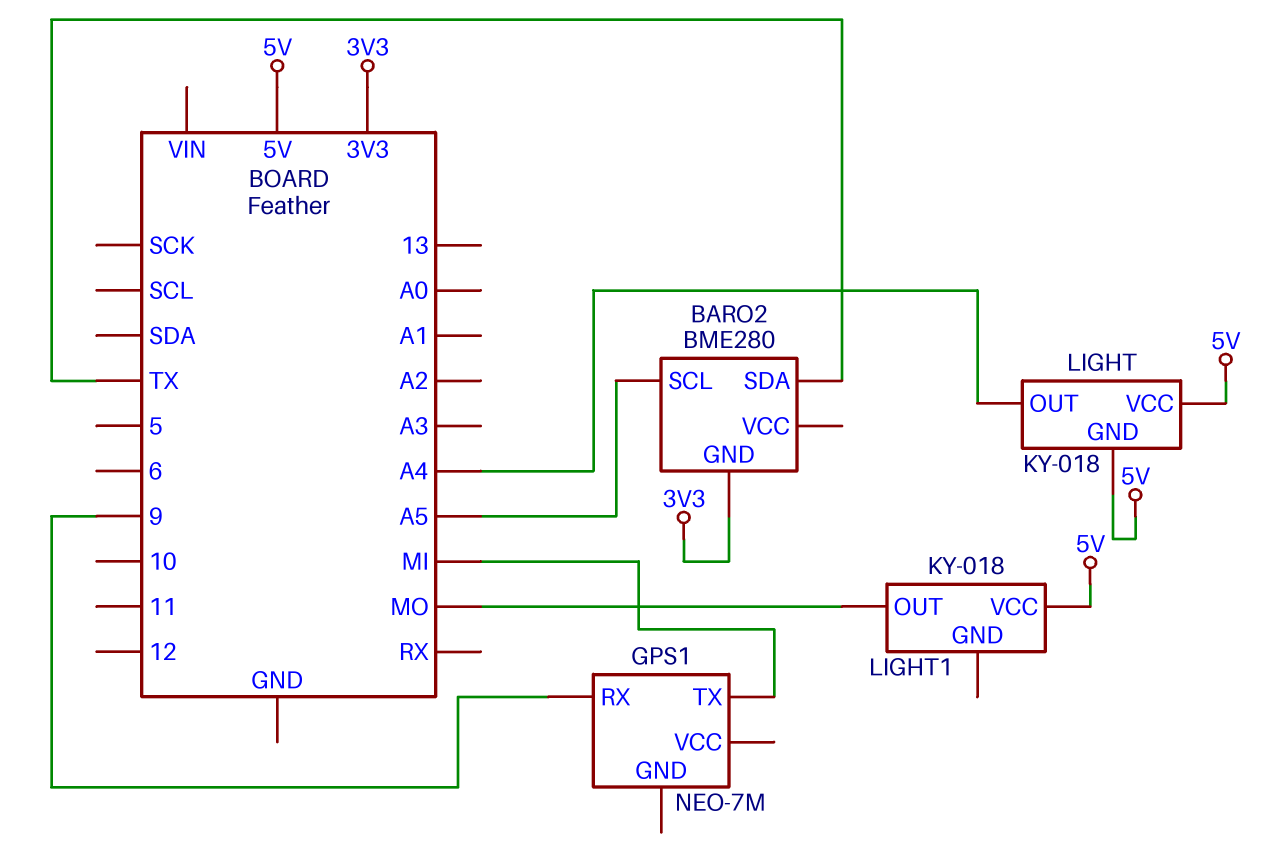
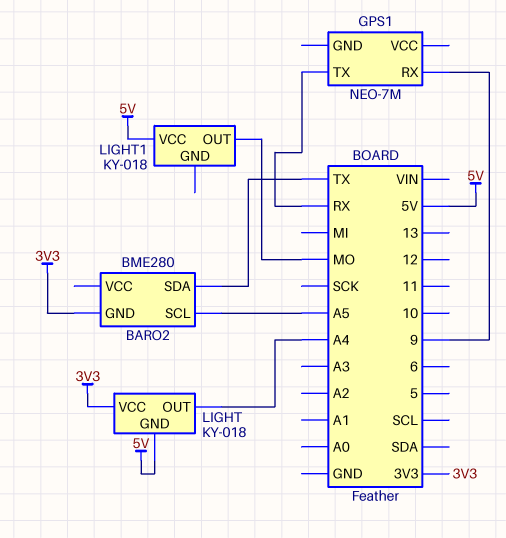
GPS1 pin TX: MI -> RX
LIGHT pin VCC: 5V -> 3V3

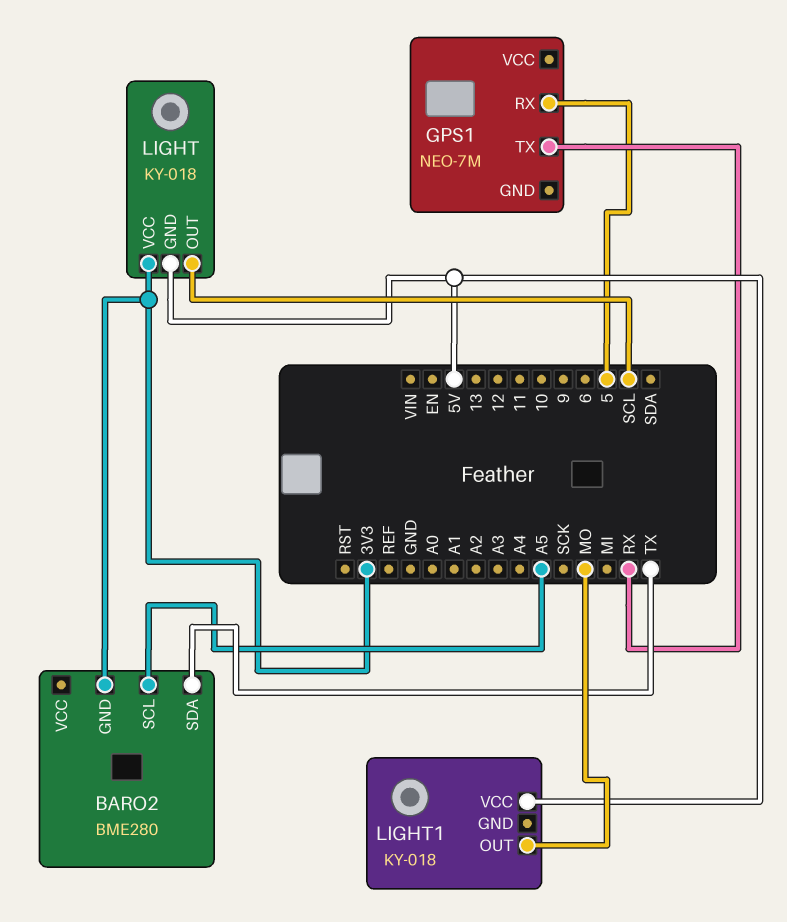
GPS1 pin RX: 9 -> 5
LIGHT pin OUT: A4 -> SCL

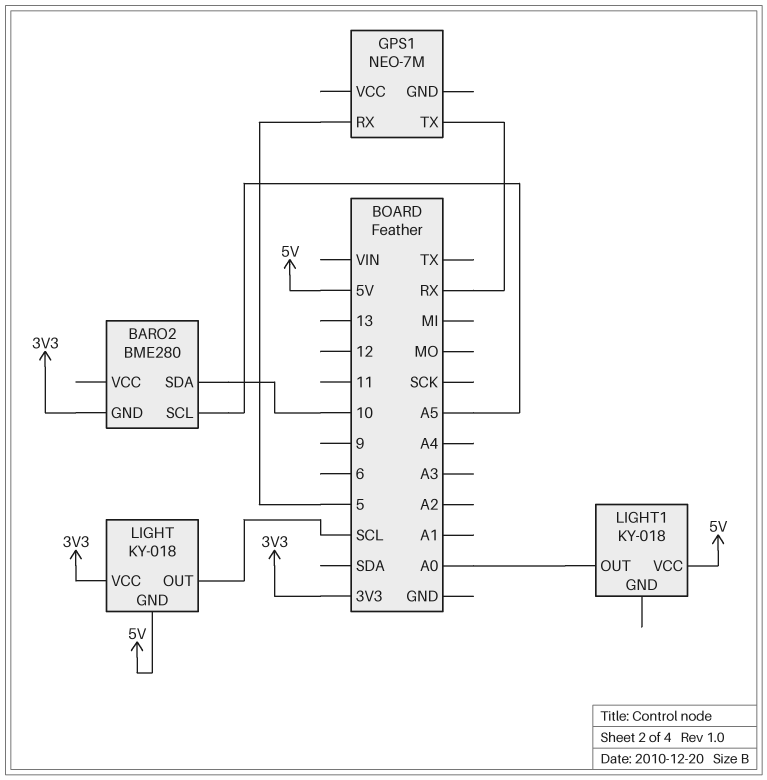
BARO2 pin SDA: TX -> 10
LIGHT1 pin OUT: MO -> A0

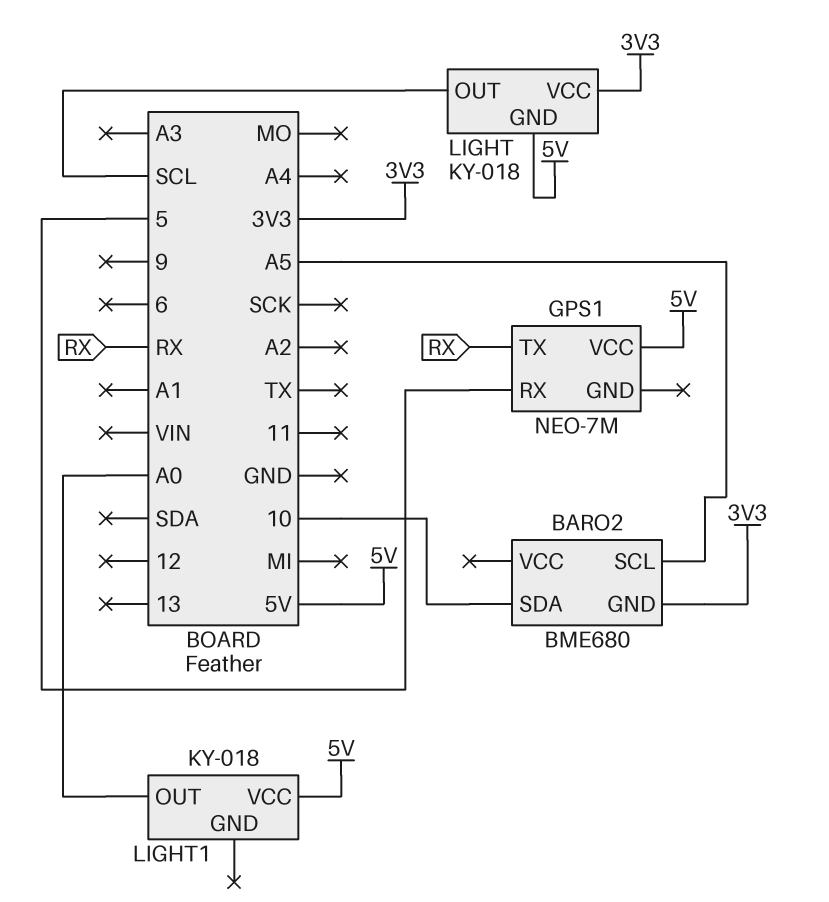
BARO2: BME280 -> BME680
GPS1 pin VCC: none -> 5V

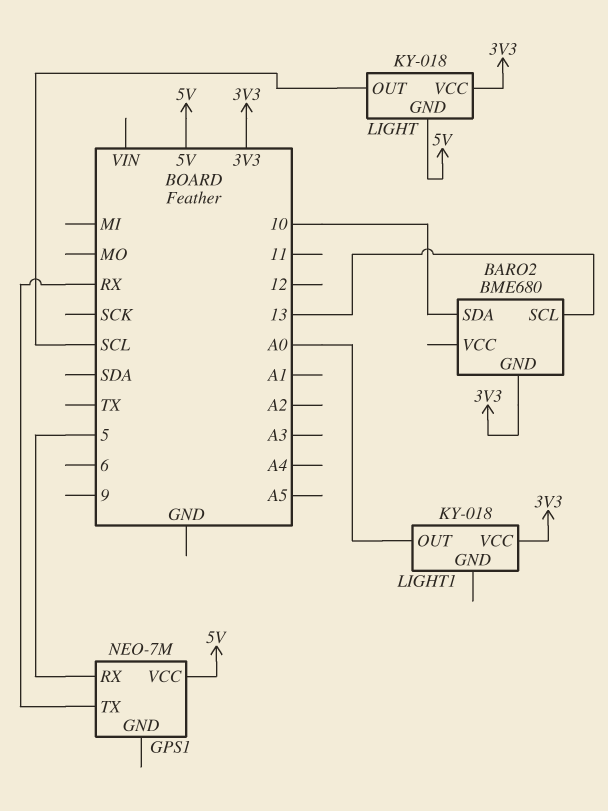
BARO2 pin SCL: A5 -> 13
LIGHT1 pin VCC: 5V -> 3V3

